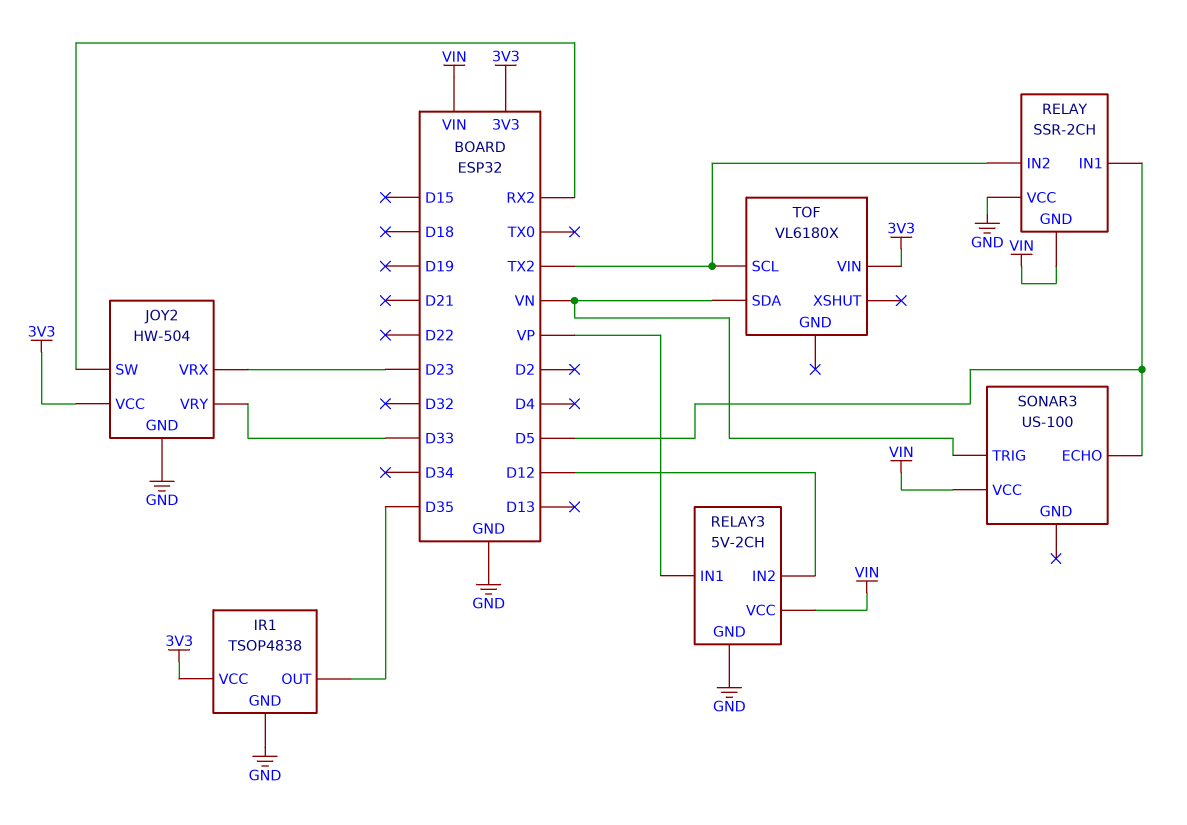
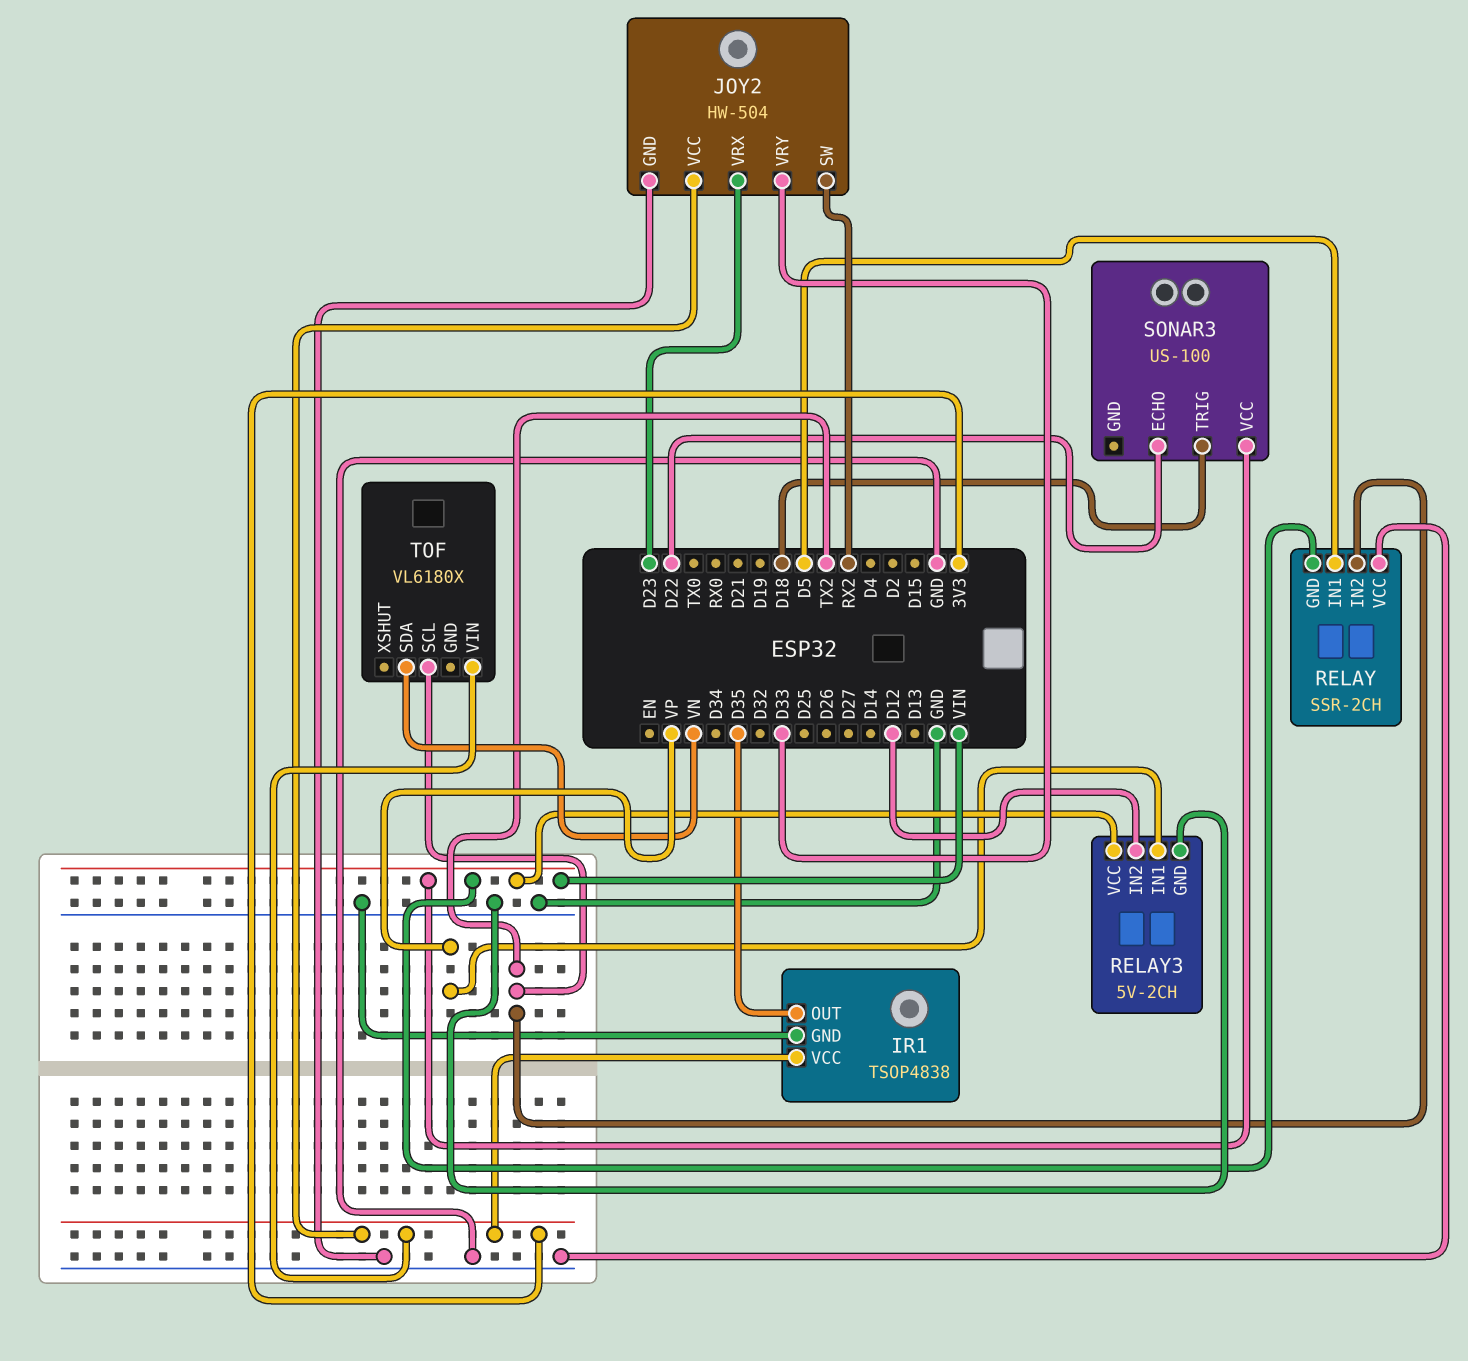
SONAR3 pin ECHO: D5 -> D22
SONAR3 pin TRIG: VN -> D18

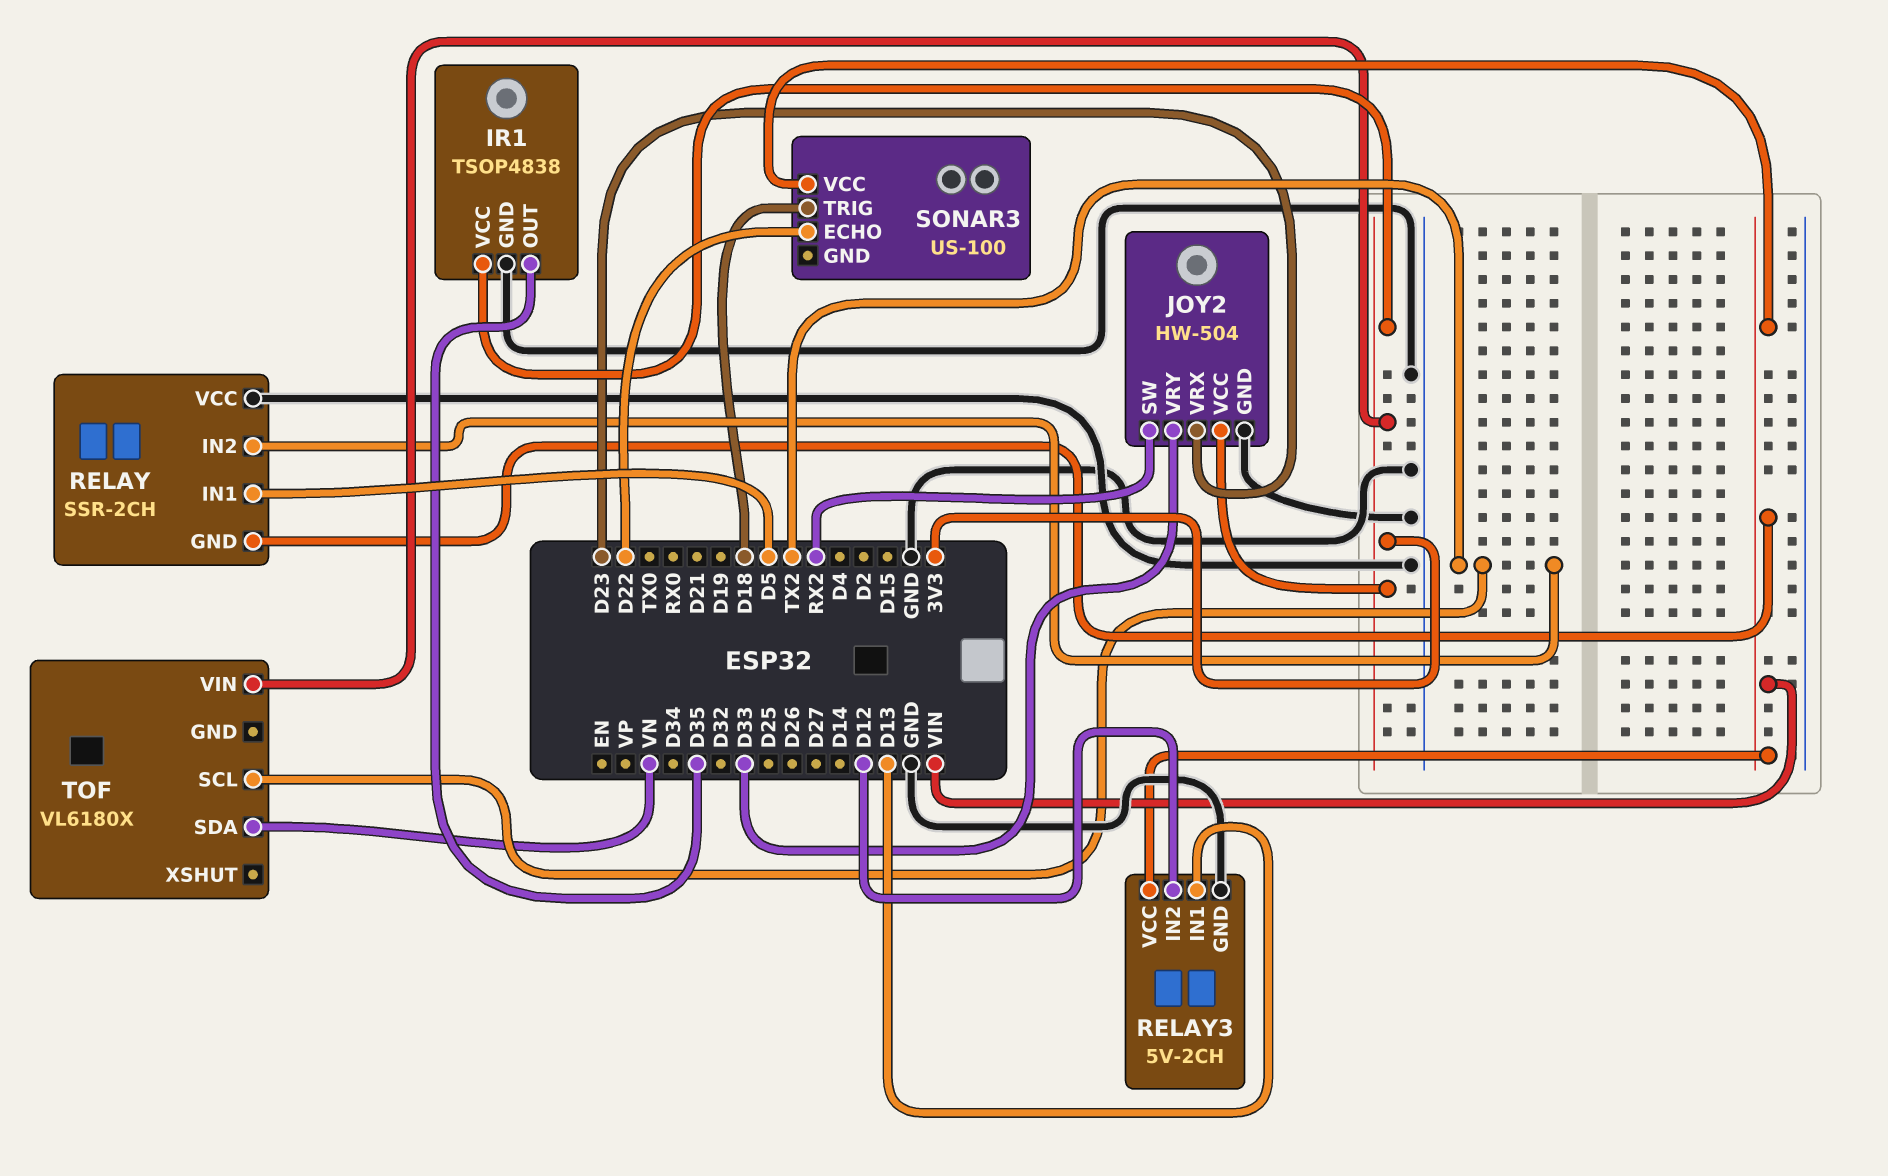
RELAY3 pin IN1: VP -> D13

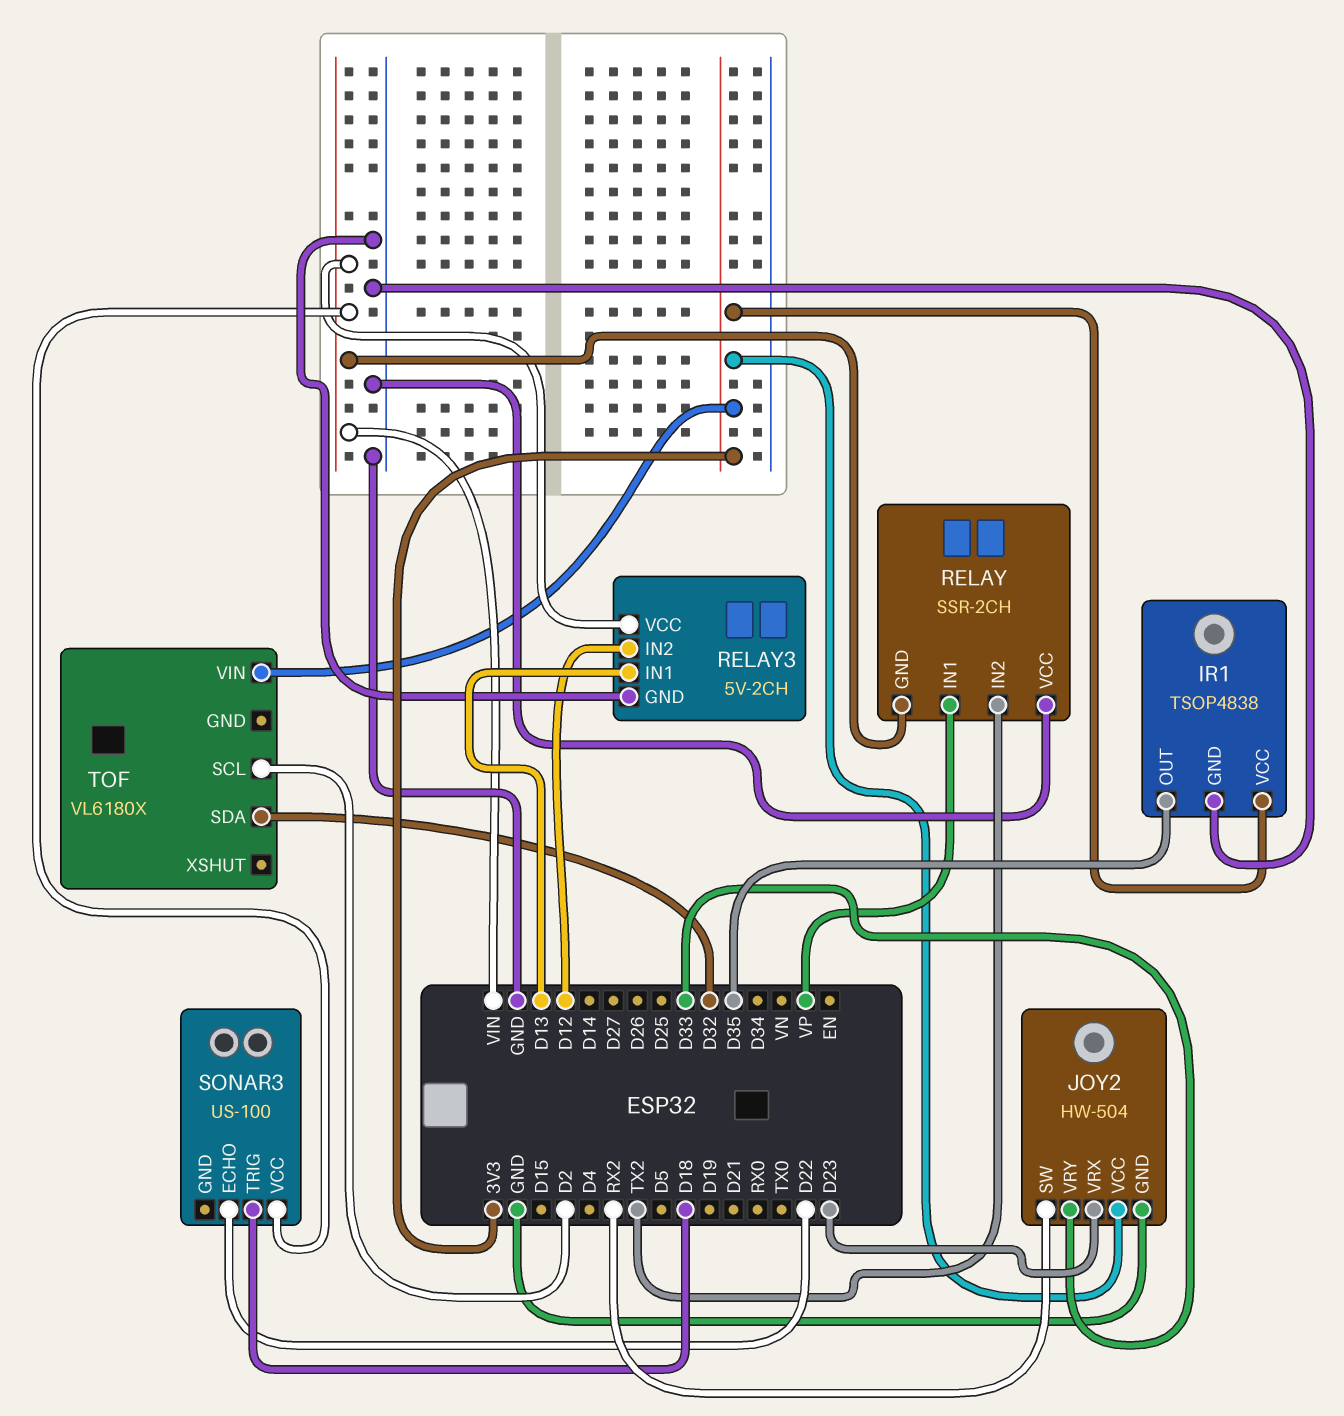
RELAY pin IN1: D5 -> VP
TOF pin SCL: TX2 -> D2
TOF pin SDA: VN -> D32

